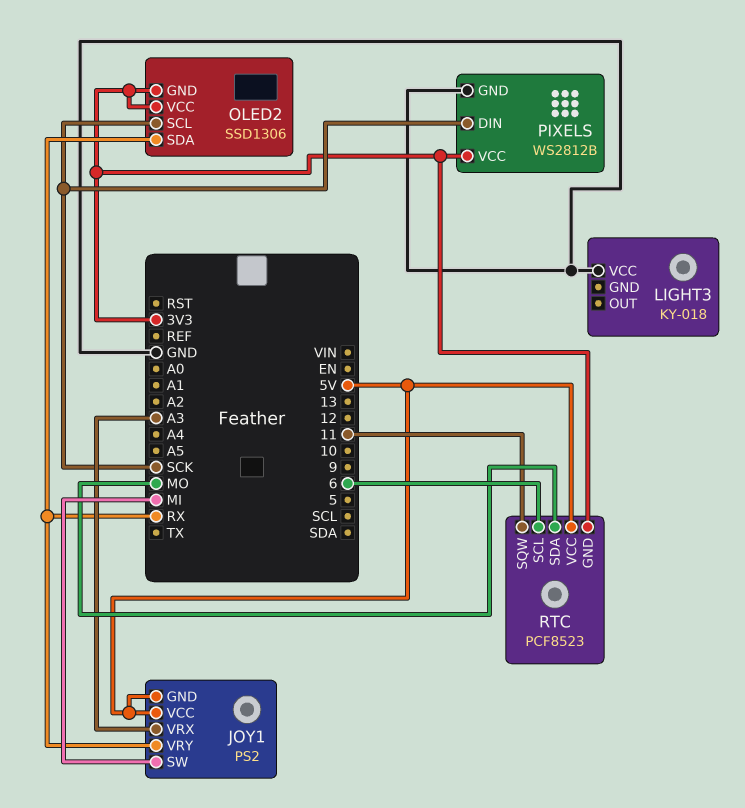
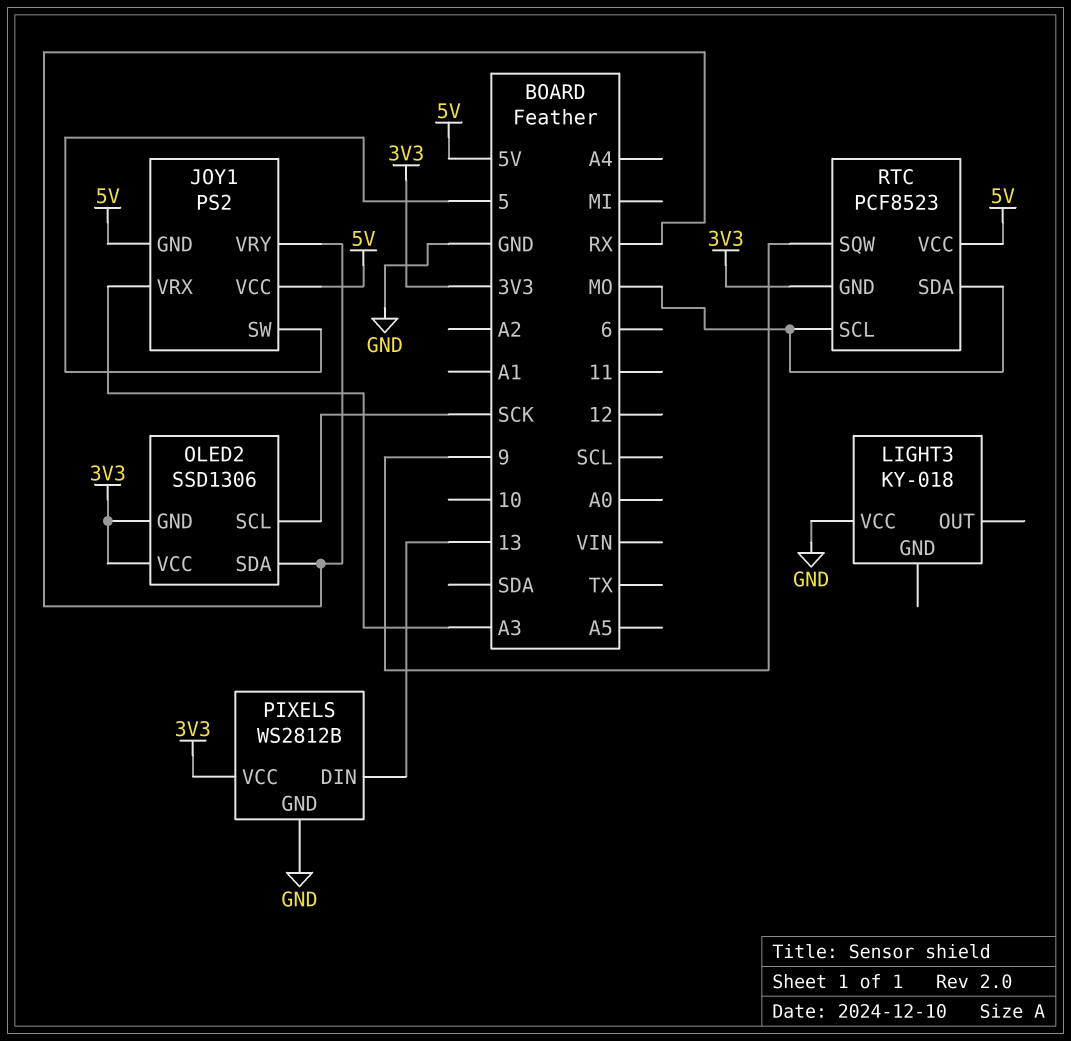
JOY1 pin SW: MI -> 5
PIXELS pin DIN: SCK -> 13
RTC pin SCL: 6 -> MO
RTC pin SQW: 11 -> 9

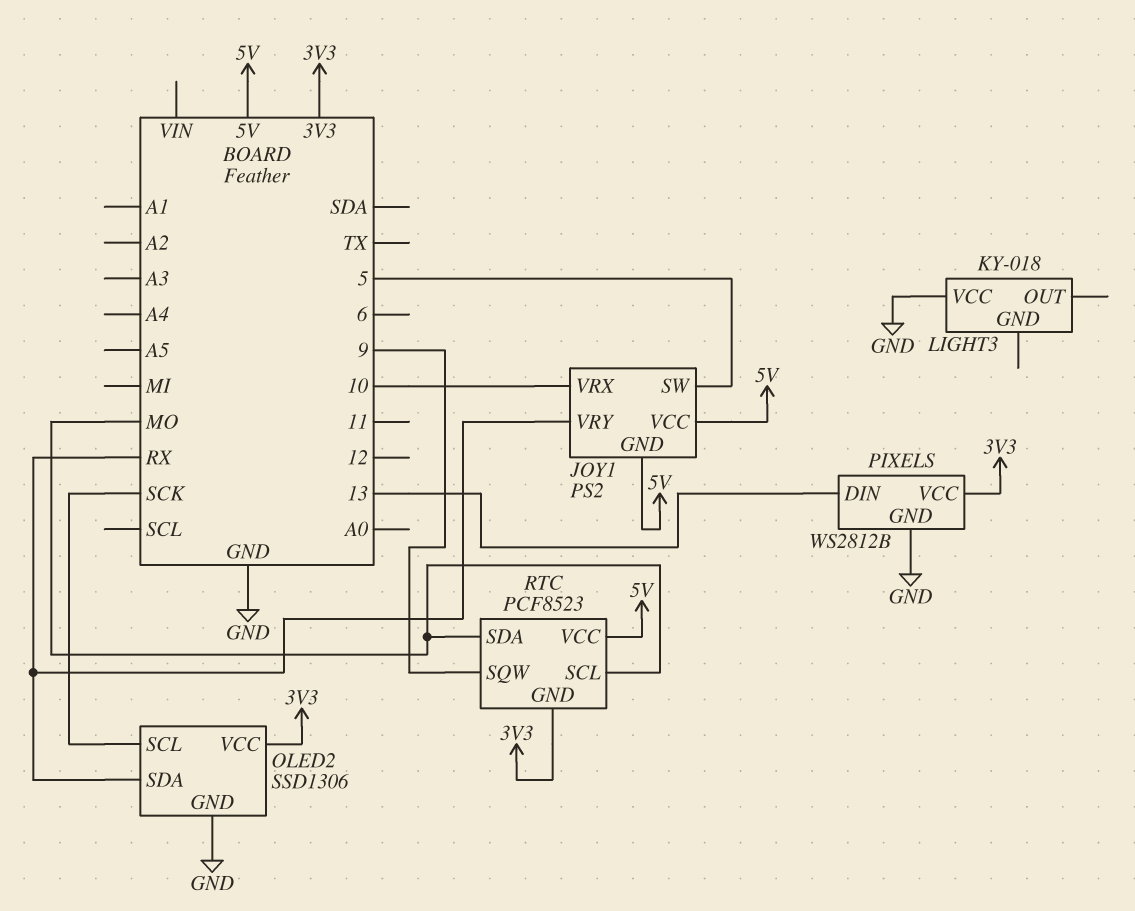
JOY1 pin VRX: A3 -> 10
OLED2 pin GND: 3V3 -> GND

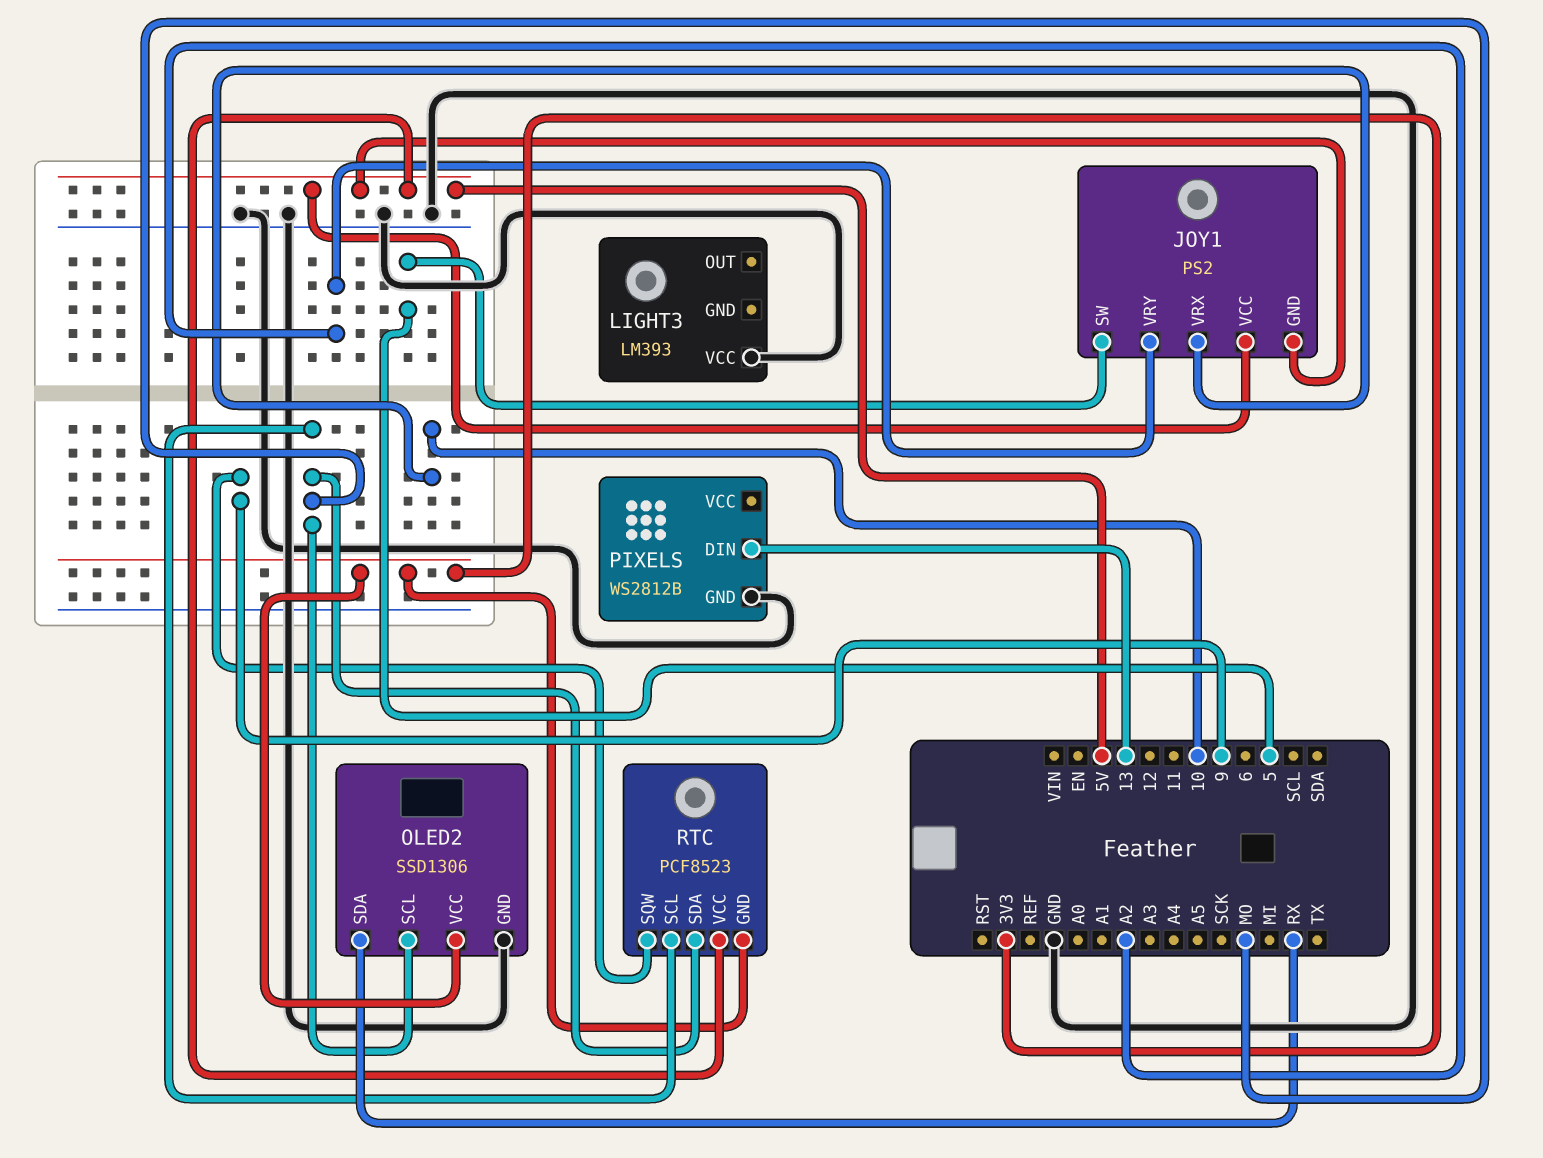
JOY1 pin VRY: RX -> A2
LIGHT3: KY-018 -> LM393
OLED2 pin SCL: SCK -> MO
PIXELS pin VCC: 3V3 -> none

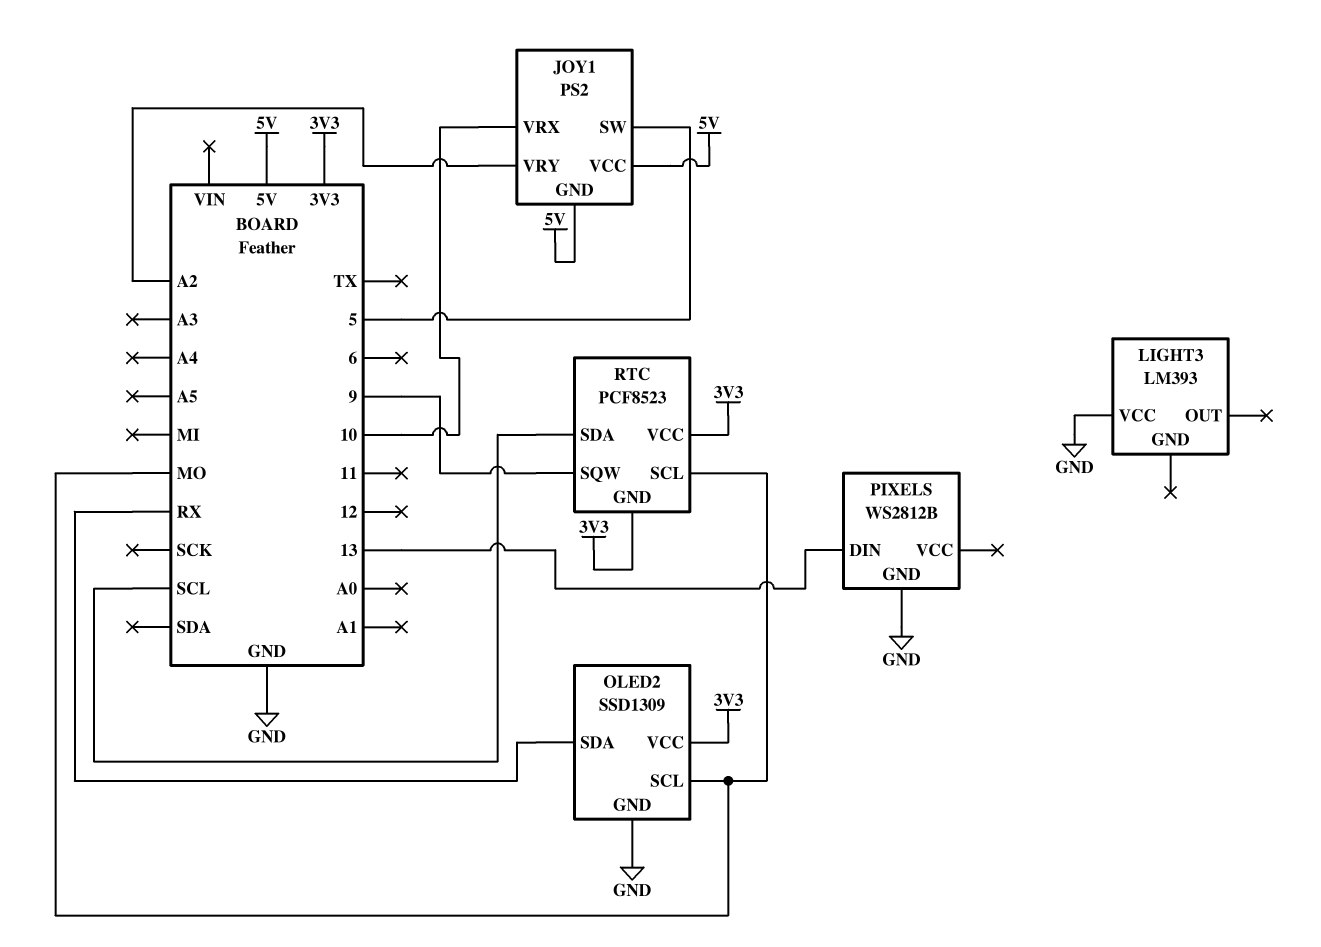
OLED2: SSD1306 -> SSD1309
RTC pin SDA: MO -> SCL
RTC pin VCC: 5V -> 3V3

